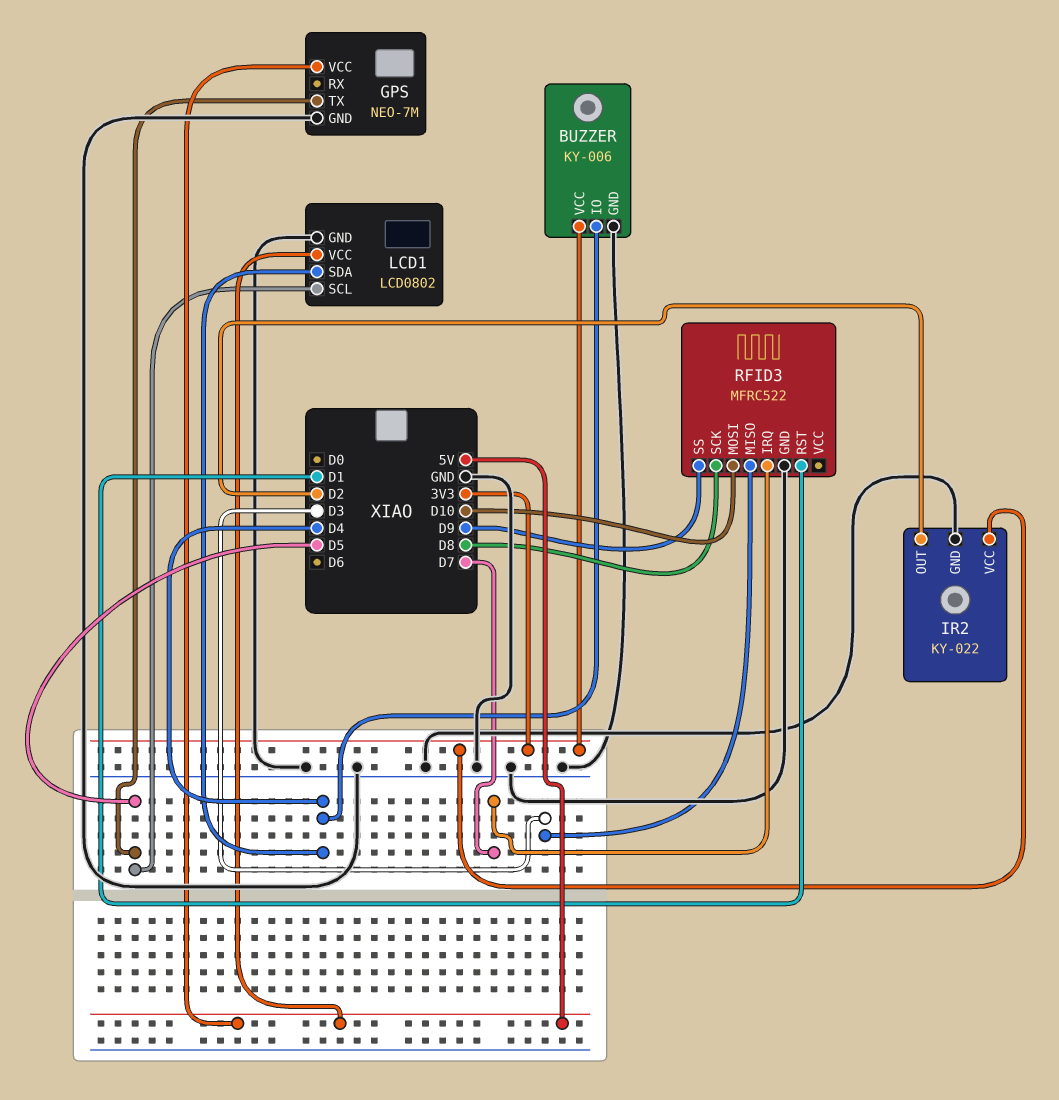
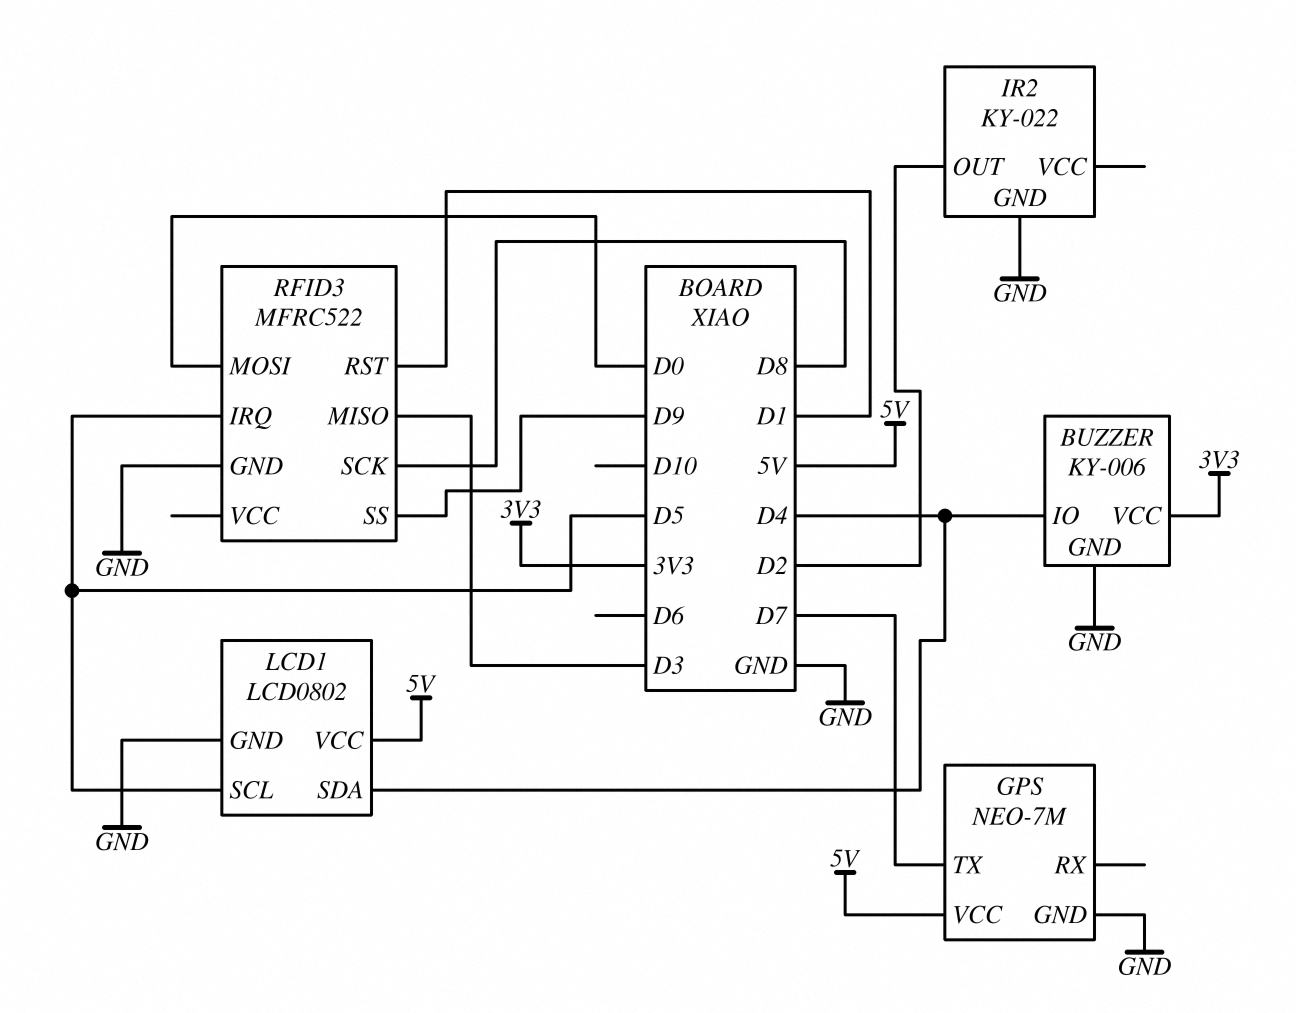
GPS pin TX: D5 -> D7
IR2 pin VCC: 3V3 -> none
RFID3 pin IRQ: D7 -> D5
RFID3 pin MOSI: D10 -> D0

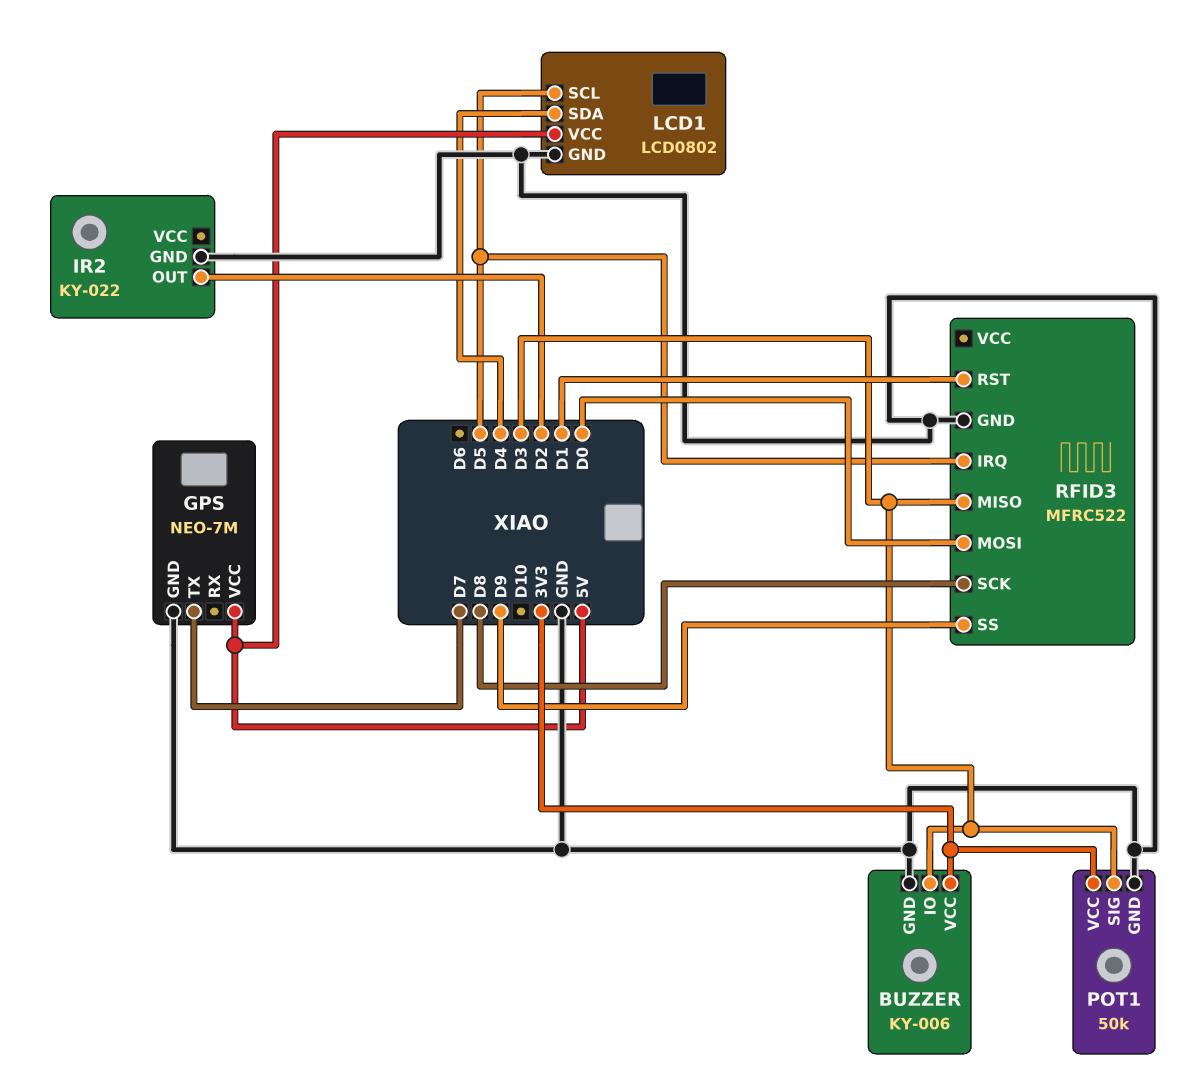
BUZZER pin IO: D4 -> D3
POT1: none -> 50k
POT1 pin GND: none -> GND
POT1 pin SIG: none -> D3
POT1 pin VCC: none -> 3V3

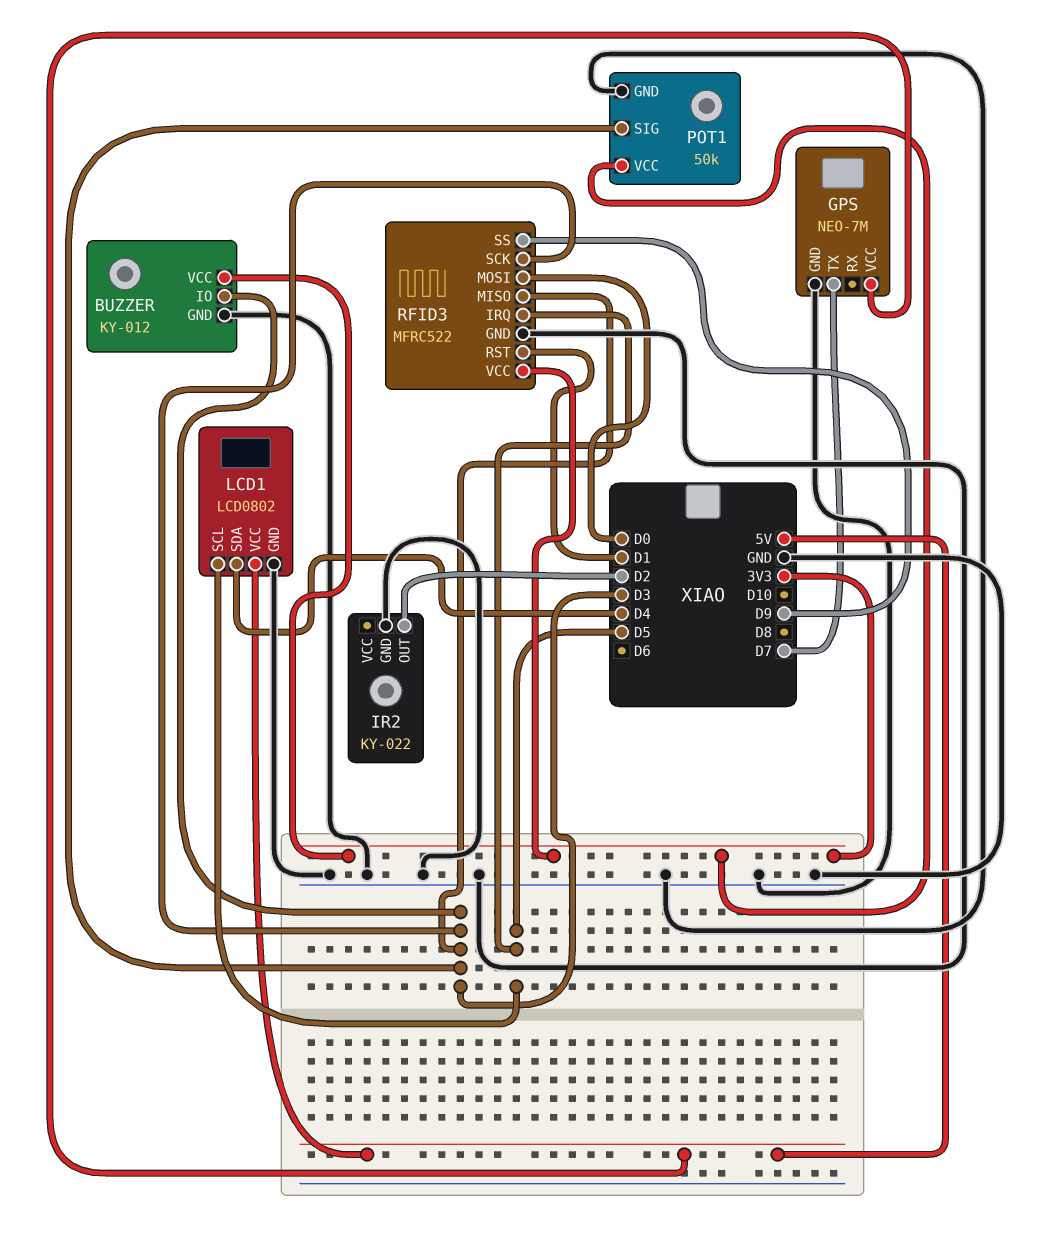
BUZZER: KY-006 -> KY-012
RFID3 pin SCK: D8 -> D3
RFID3 pin VCC: none -> 3V3

